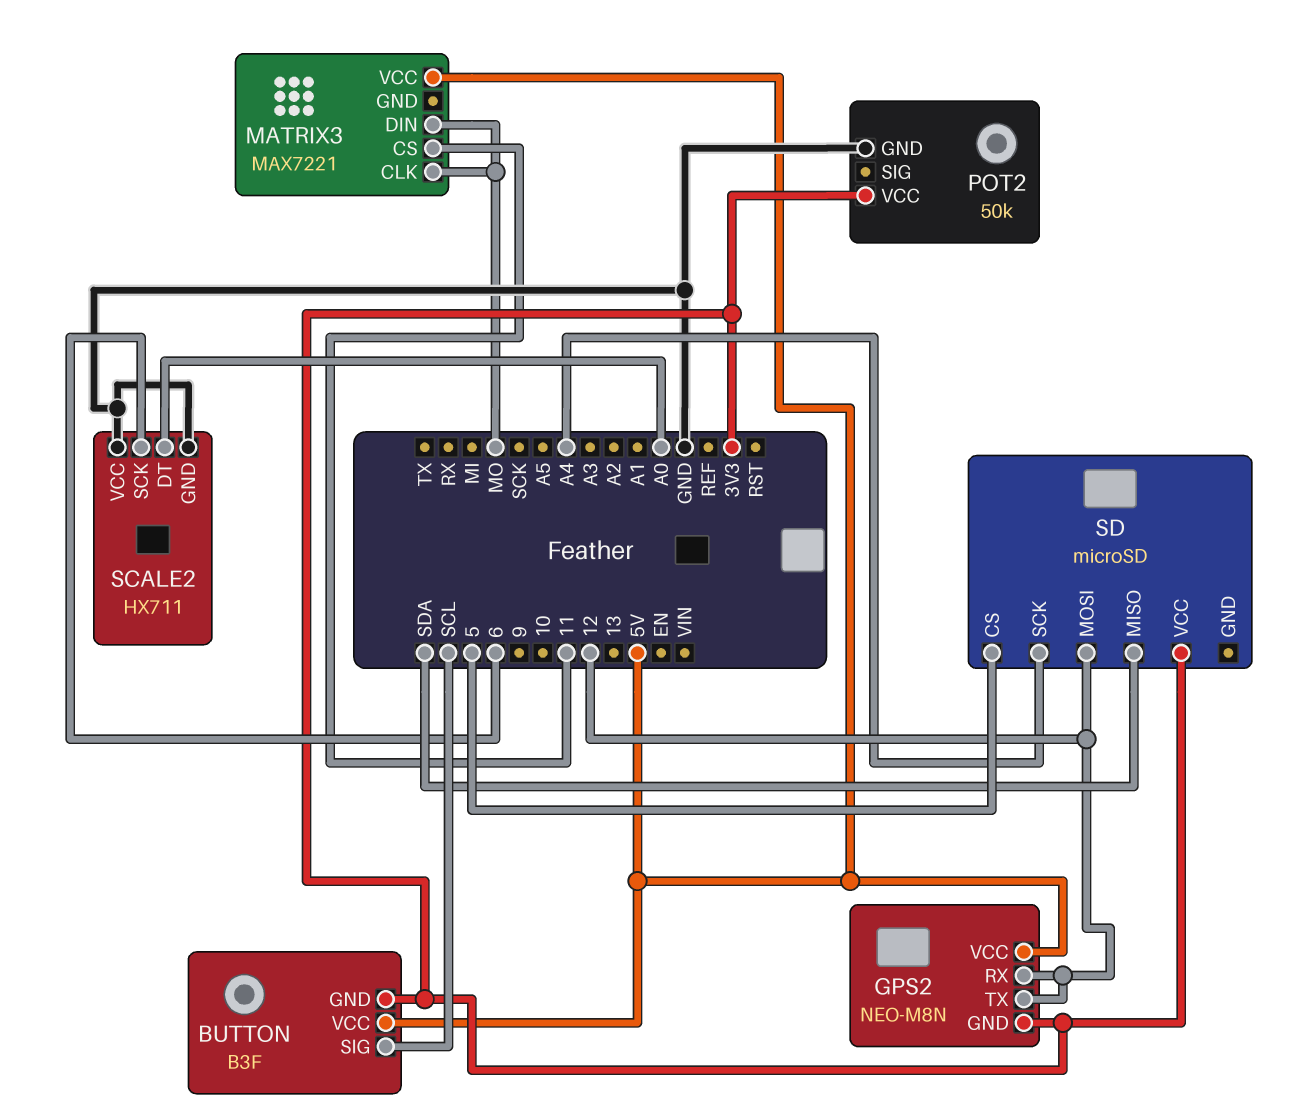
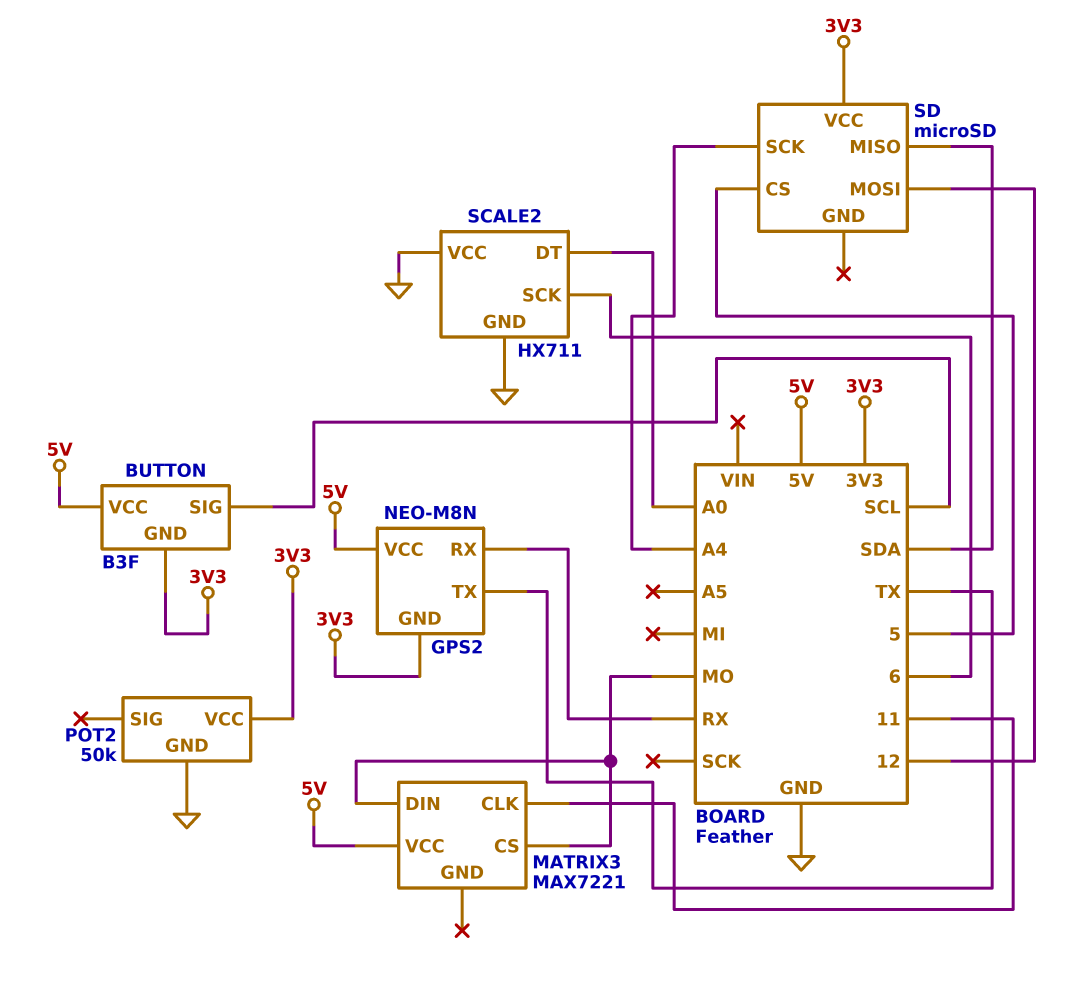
GPS2 pin RX: 12 -> RX
GPS2 pin TX: 12 -> TX
MATRIX3 pin CLK: MO -> 11
MATRIX3 pin CS: 11 -> MO

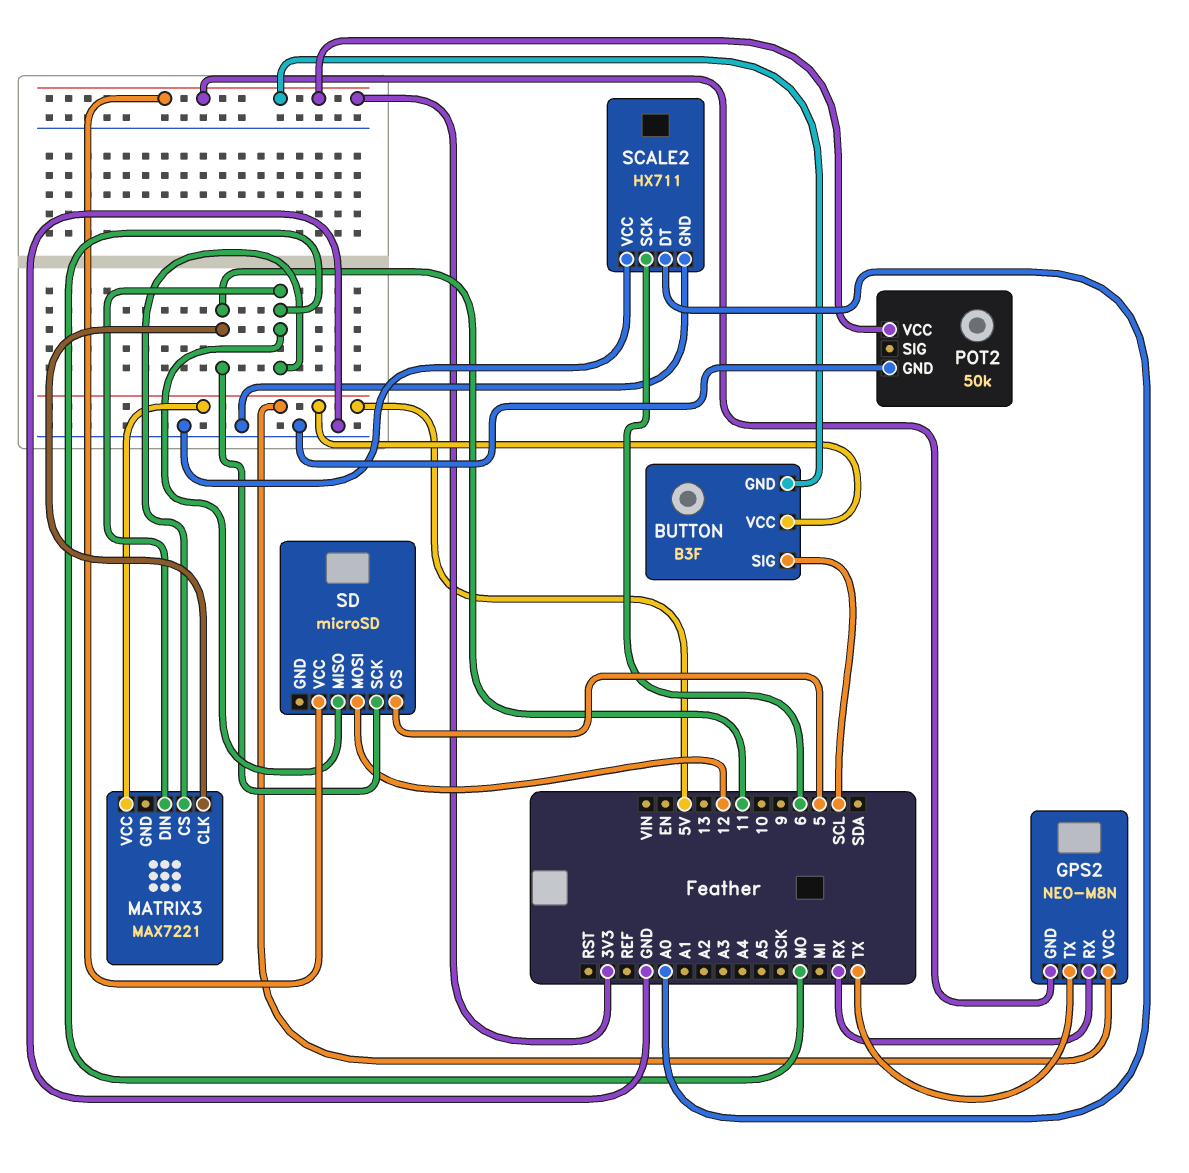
SD pin MISO: SDA -> MO
SD pin SCK: A4 -> 11

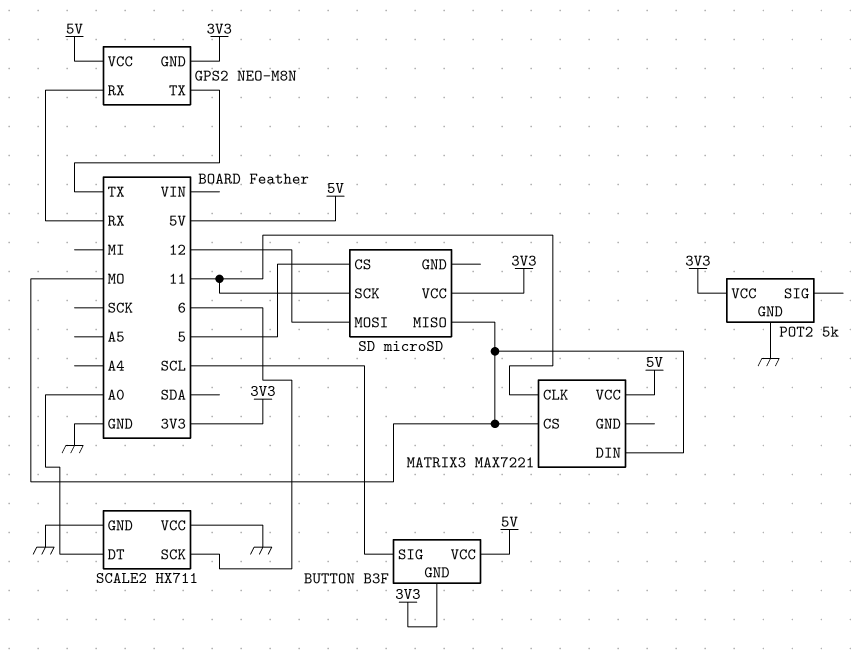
POT2: 50k -> 5k

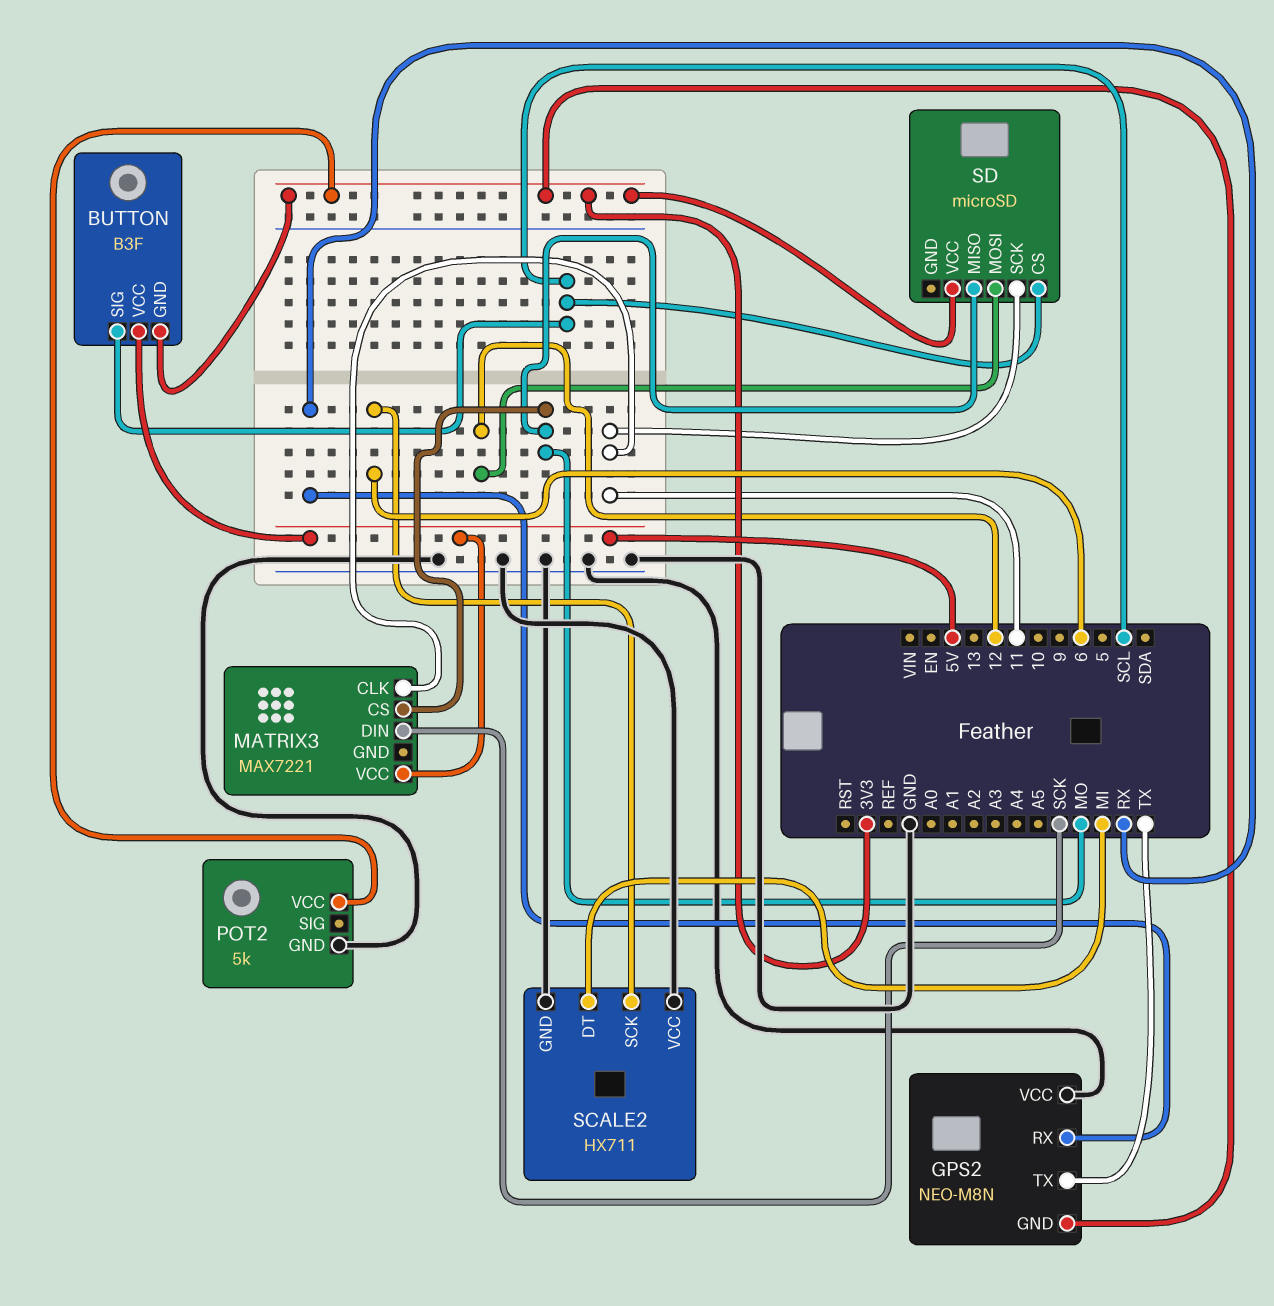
GPS2 pin VCC: 5V -> GND
MATRIX3 pin DIN: MO -> SCK
SCALE2 pin DT: A0 -> MI
SD pin CS: 5 -> SCL

